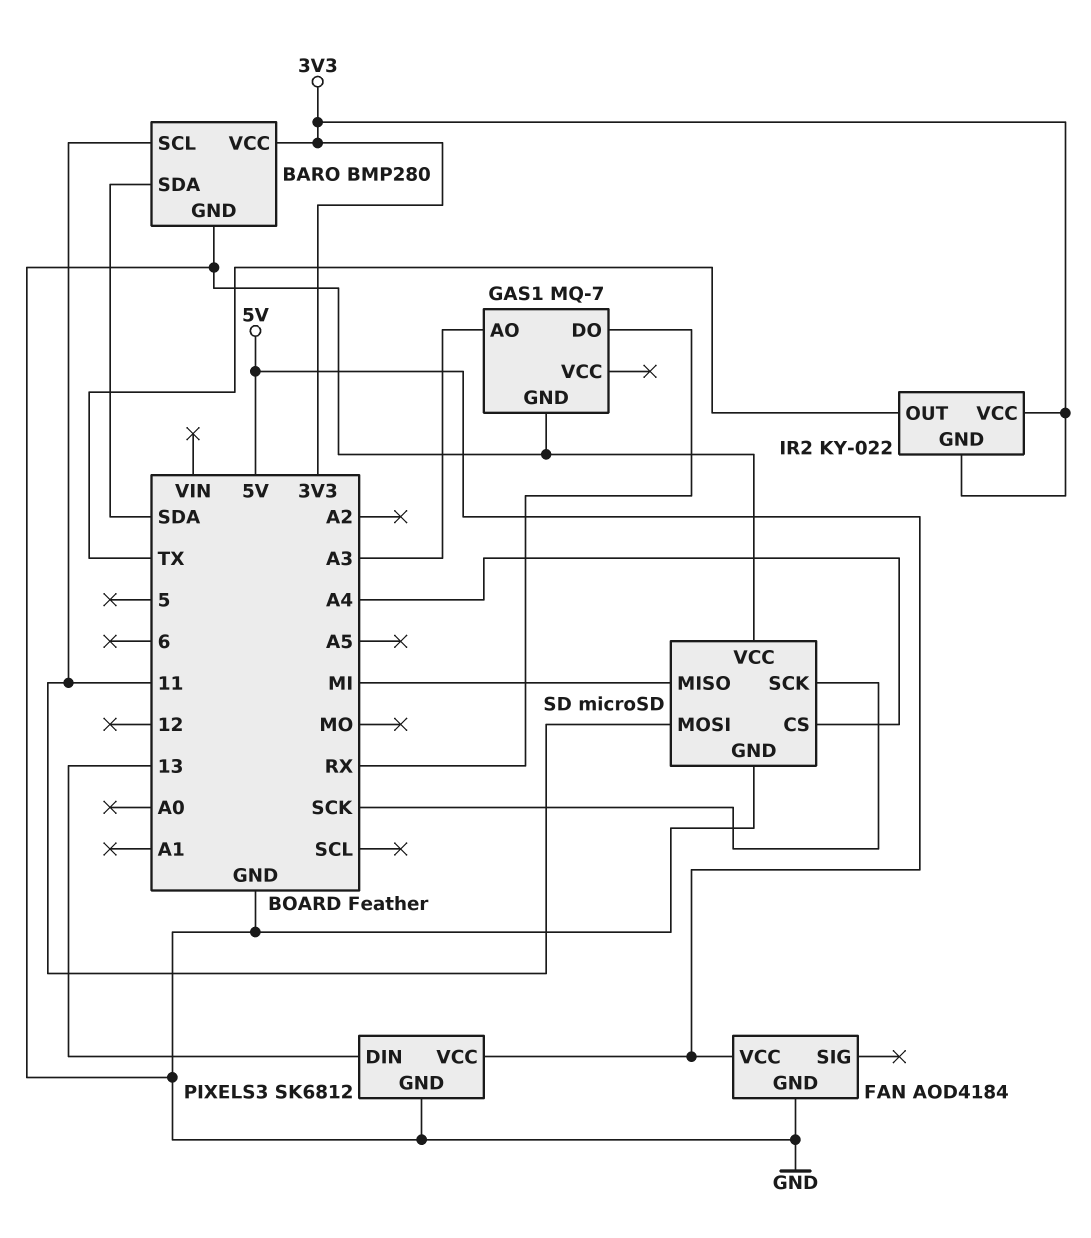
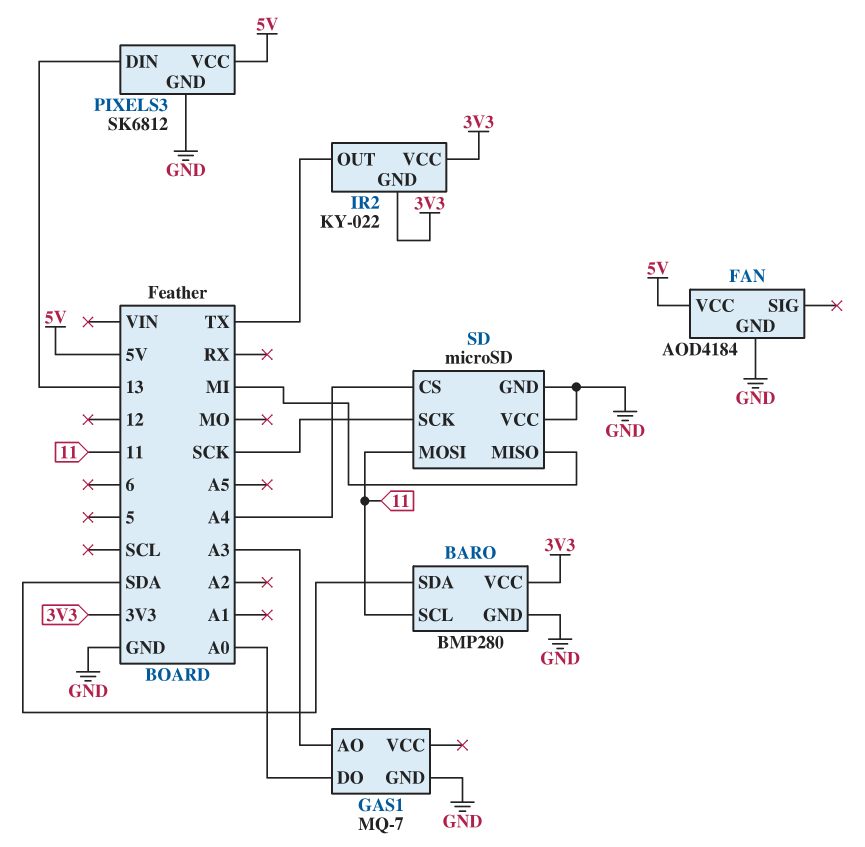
GAS1 pin DO: RX -> A0

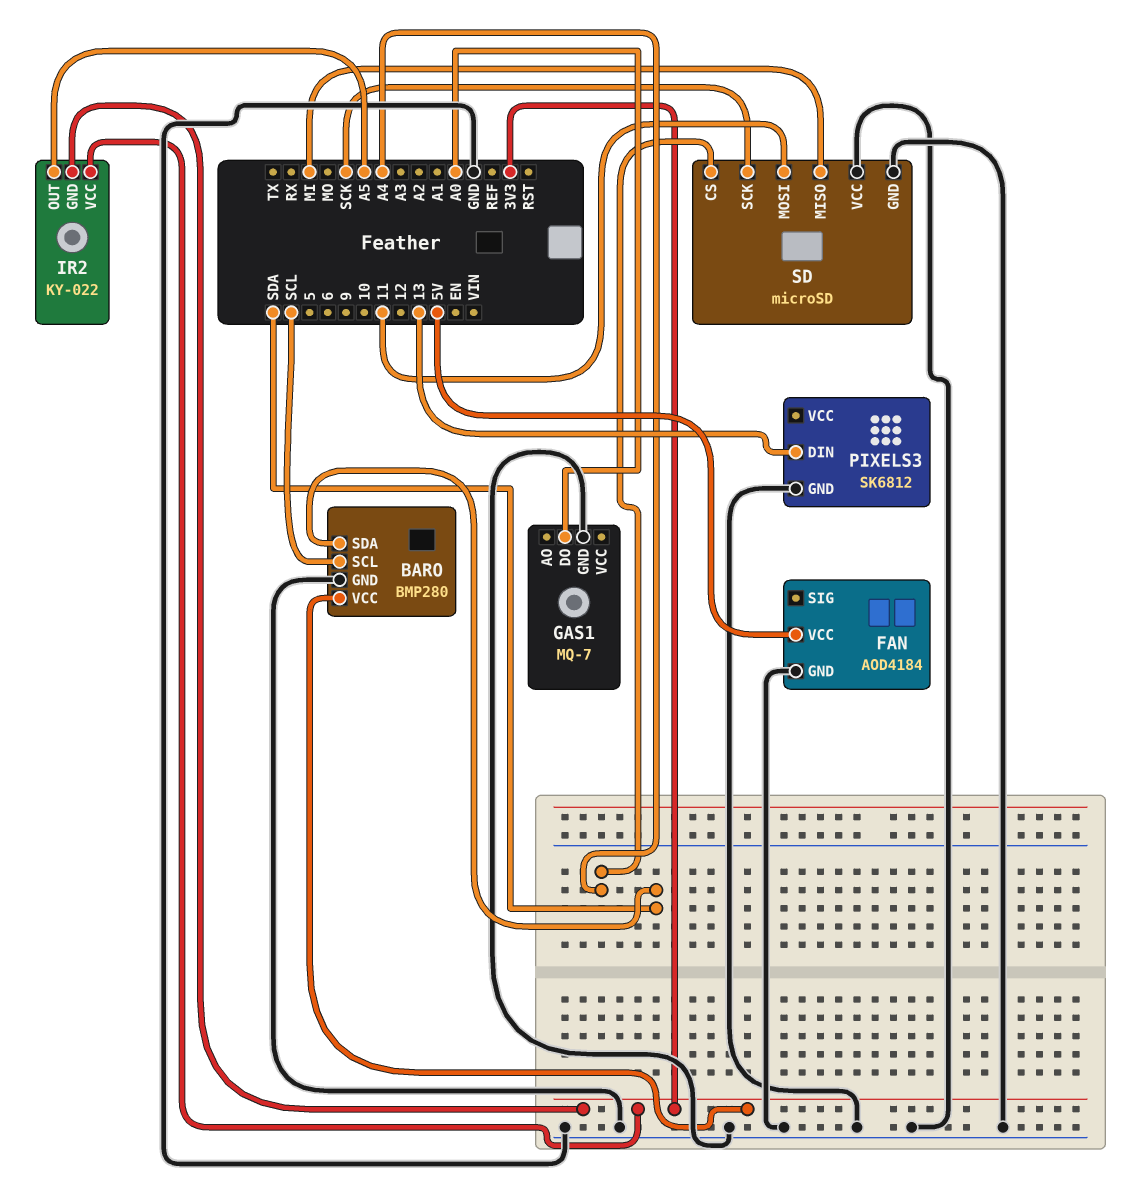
BARO pin SCL: 11 -> SCL
GAS1 pin AO: A3 -> none
IR2 pin OUT: TX -> A5
PIXELS3 pin VCC: 5V -> none

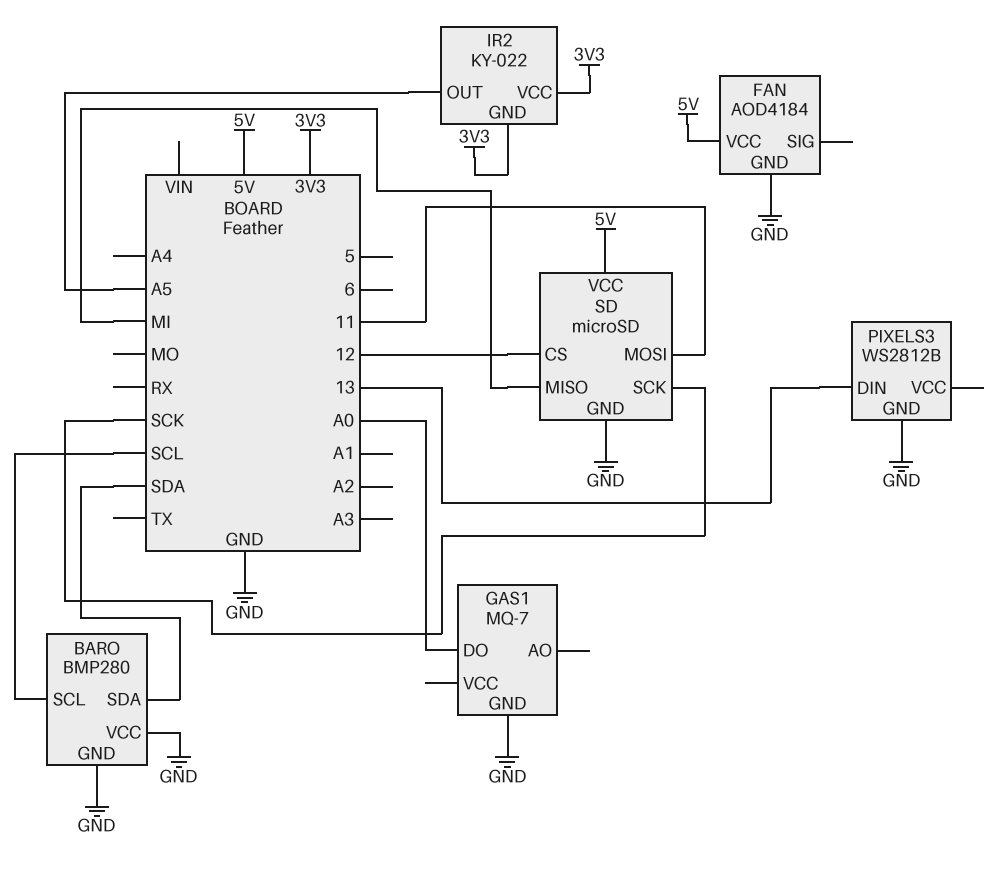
BARO pin VCC: 3V3 -> GND
PIXELS3: SK6812 -> WS2812B
SD pin CS: A4 -> 12
SD pin VCC: GND -> 5V

